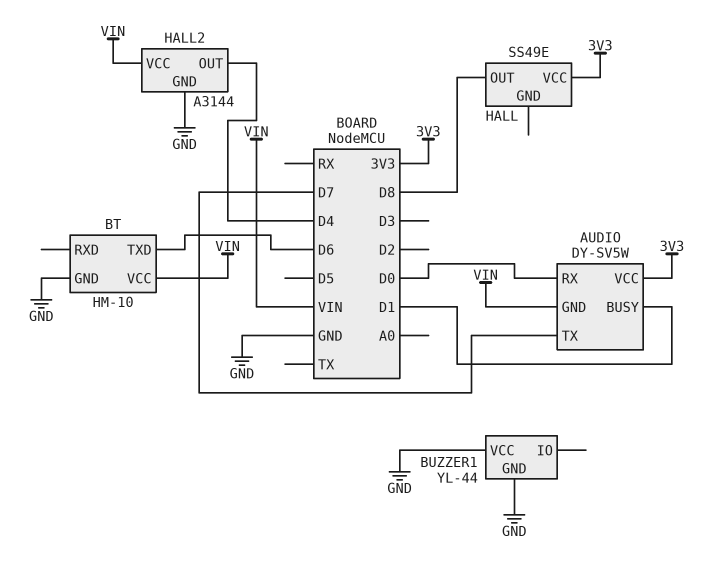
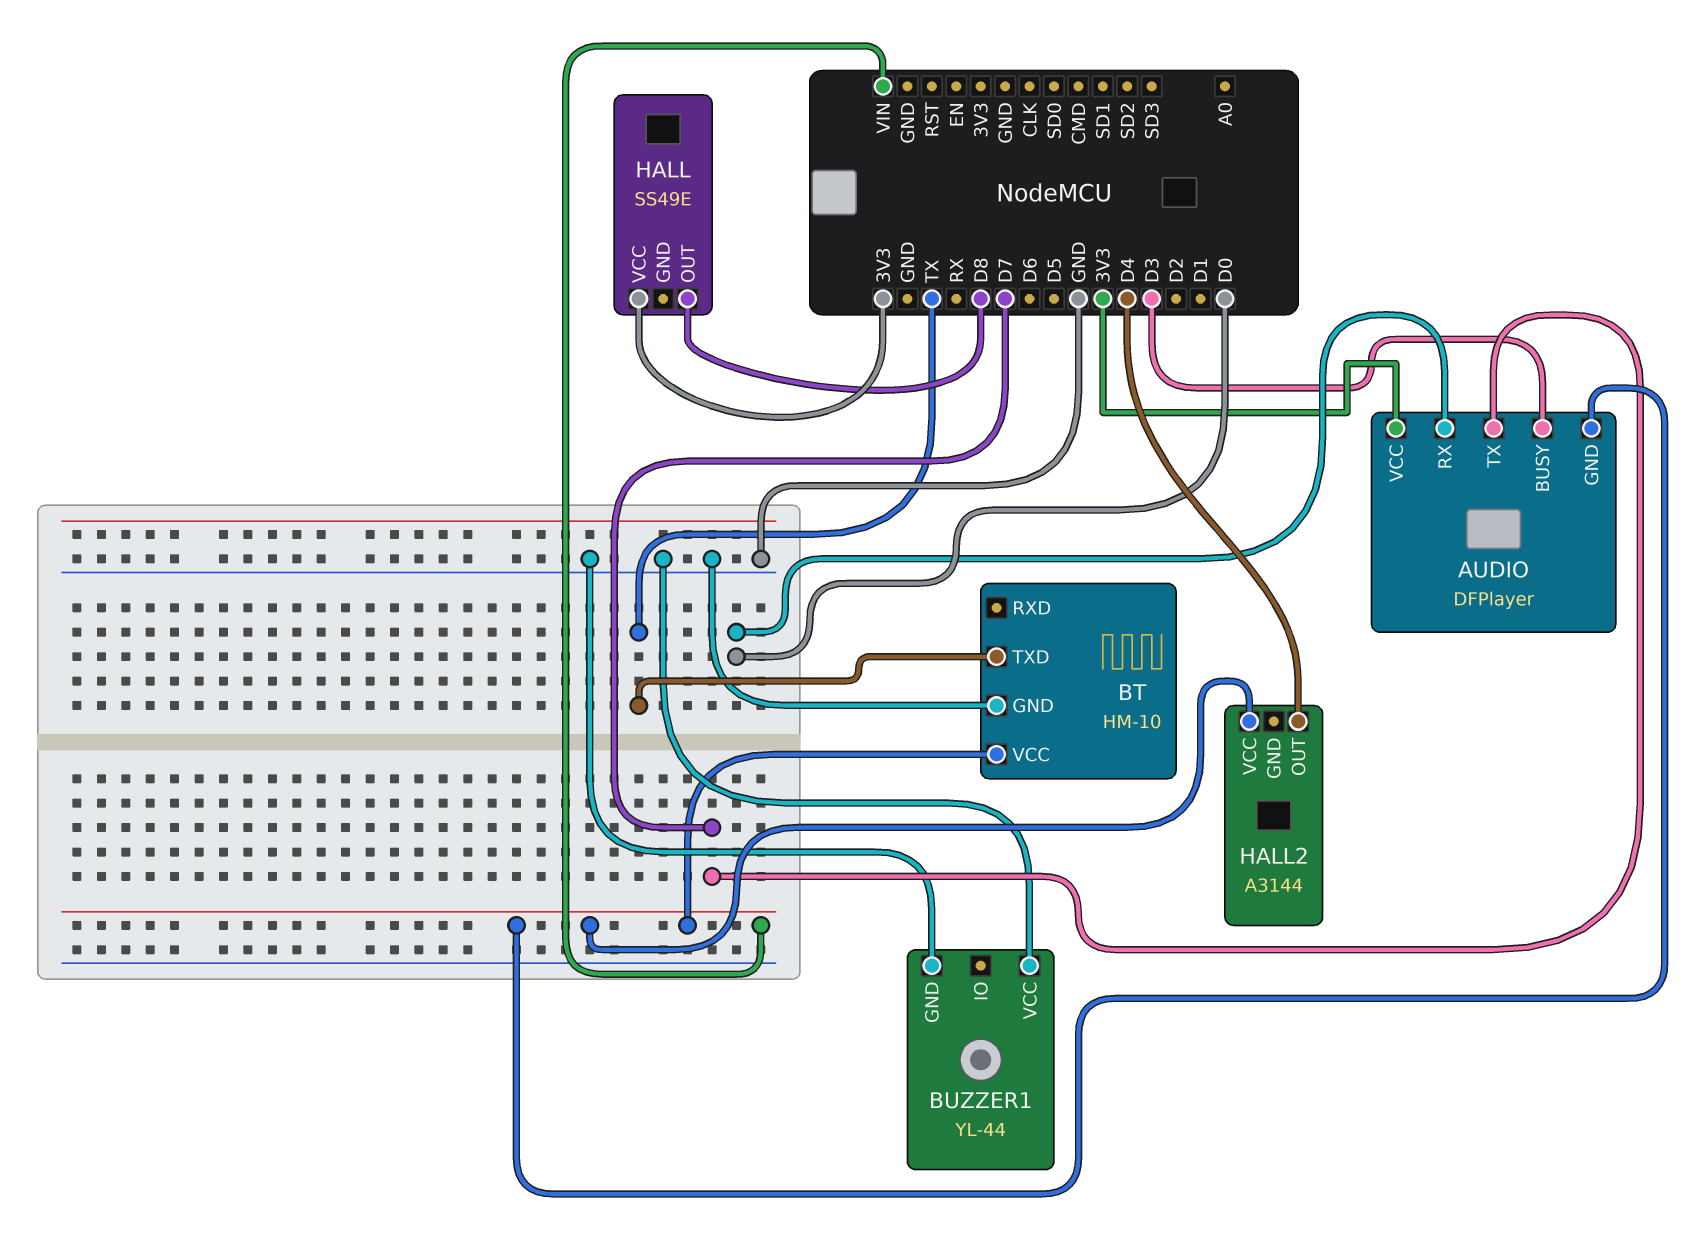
AUDIO: DY-SV5W -> DFPlayer
AUDIO pin BUSY: D1 -> D3
BT pin TXD: D6 -> TX
HALL2 pin GND: GND -> none

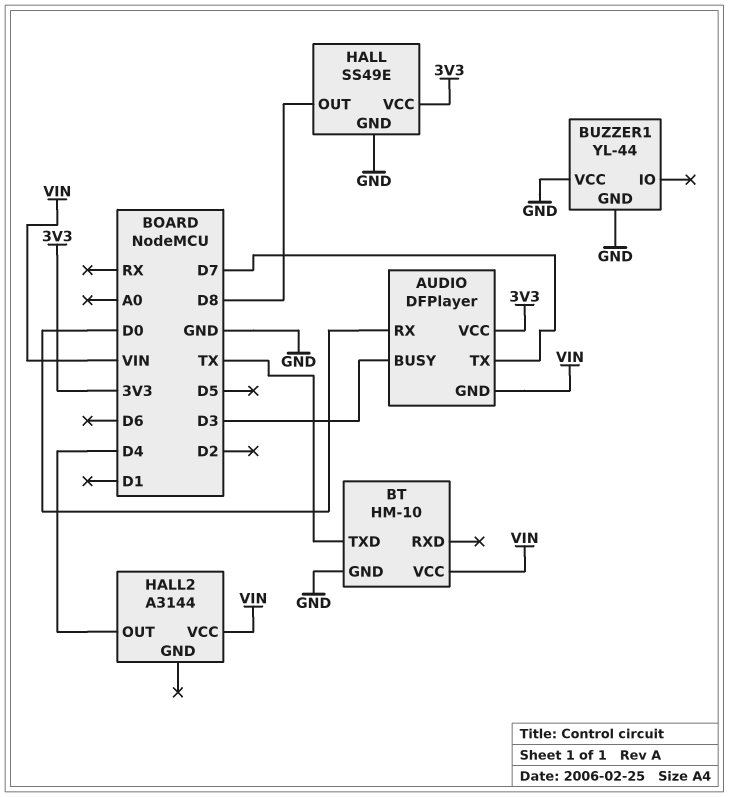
HALL pin GND: none -> GND

